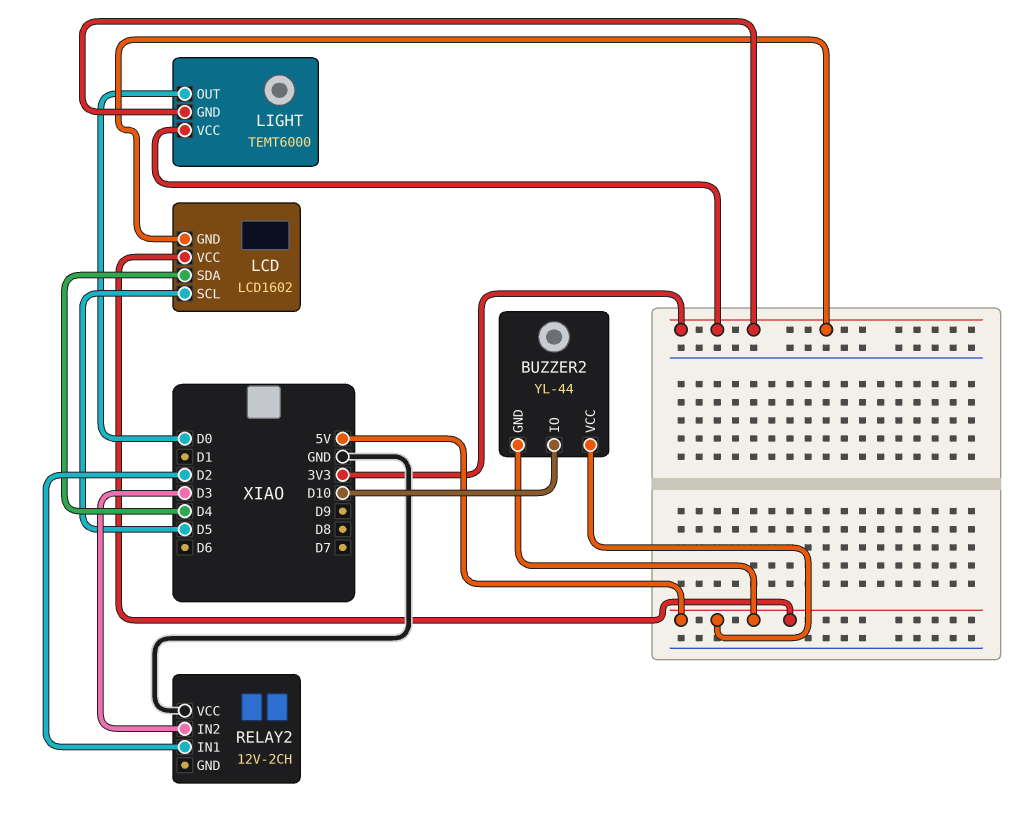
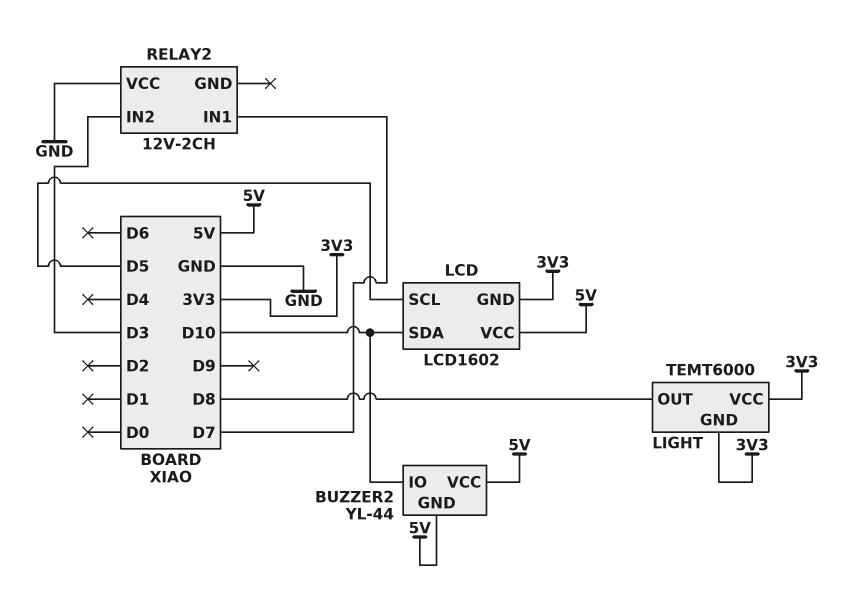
LCD pin SDA: D4 -> D10
LIGHT pin OUT: D0 -> D8
RELAY2 pin IN1: D2 -> D7

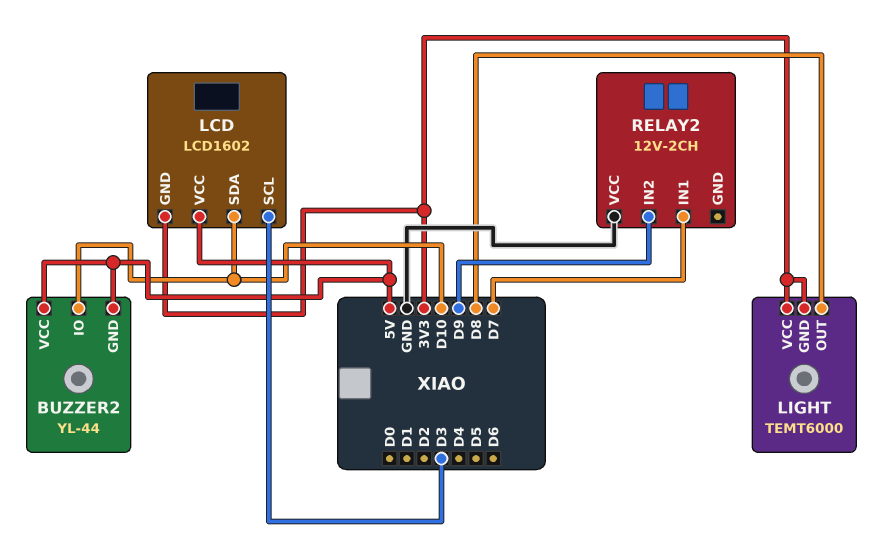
LCD pin SCL: D5 -> D3
RELAY2 pin IN2: D3 -> D9

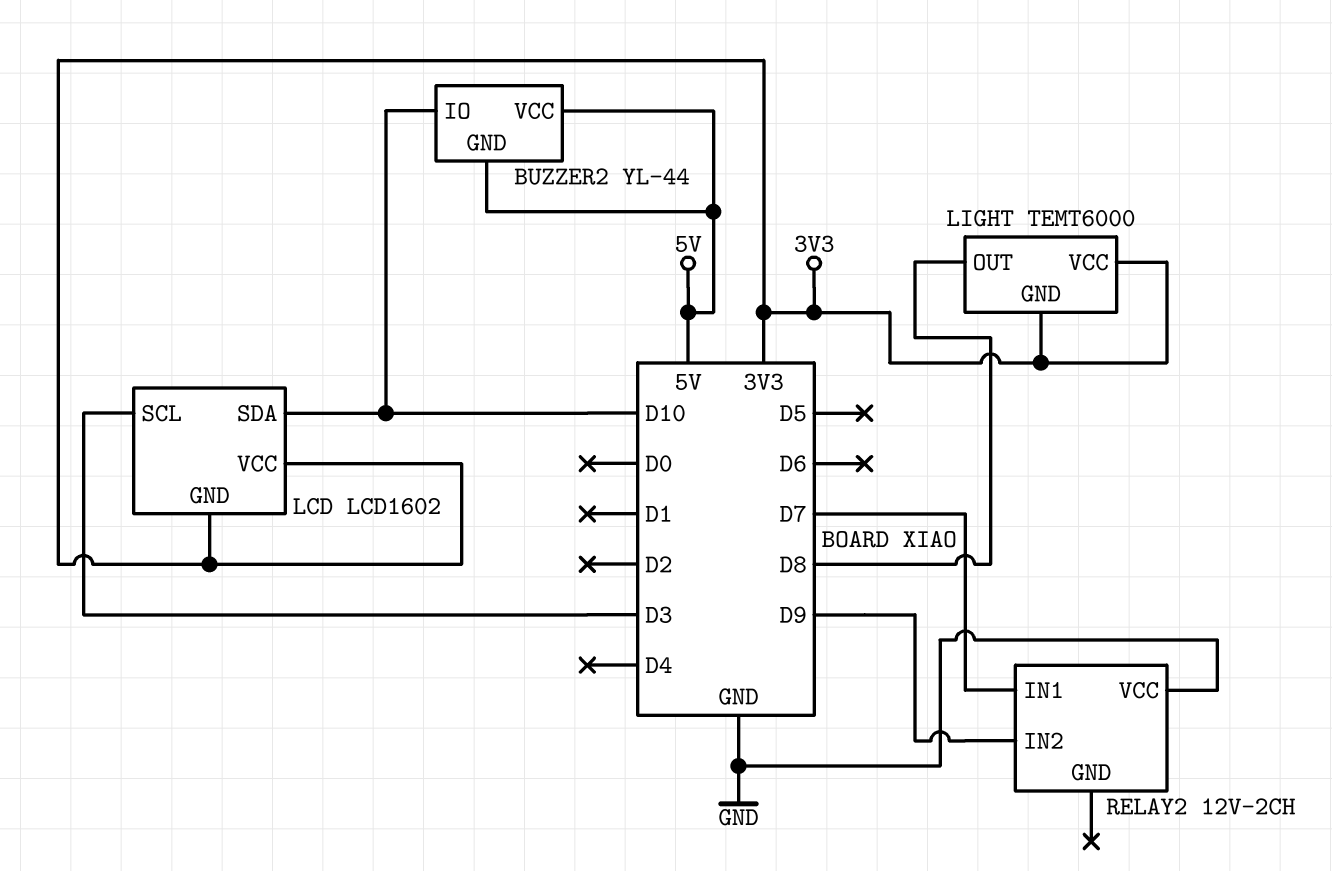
LCD pin VCC: 5V -> 3V3

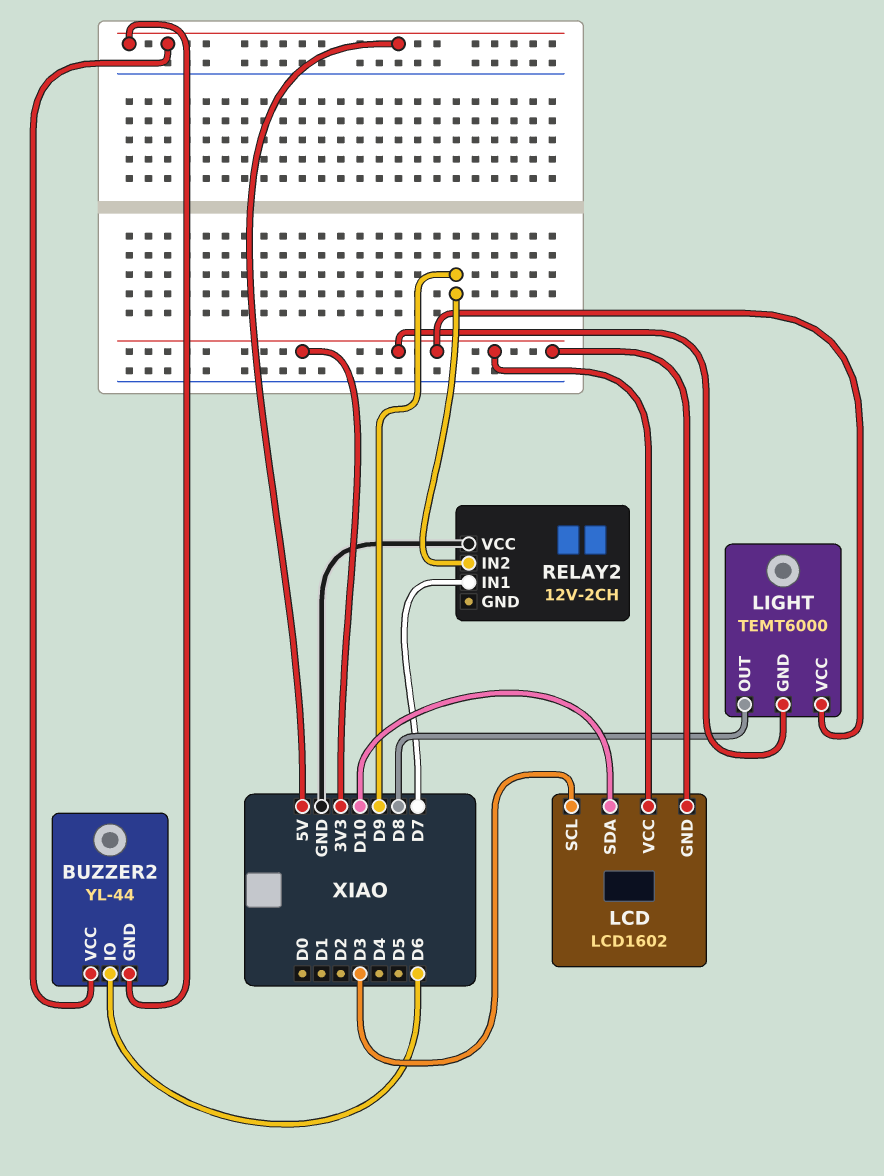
BUZZER2 pin IO: D10 -> D6

